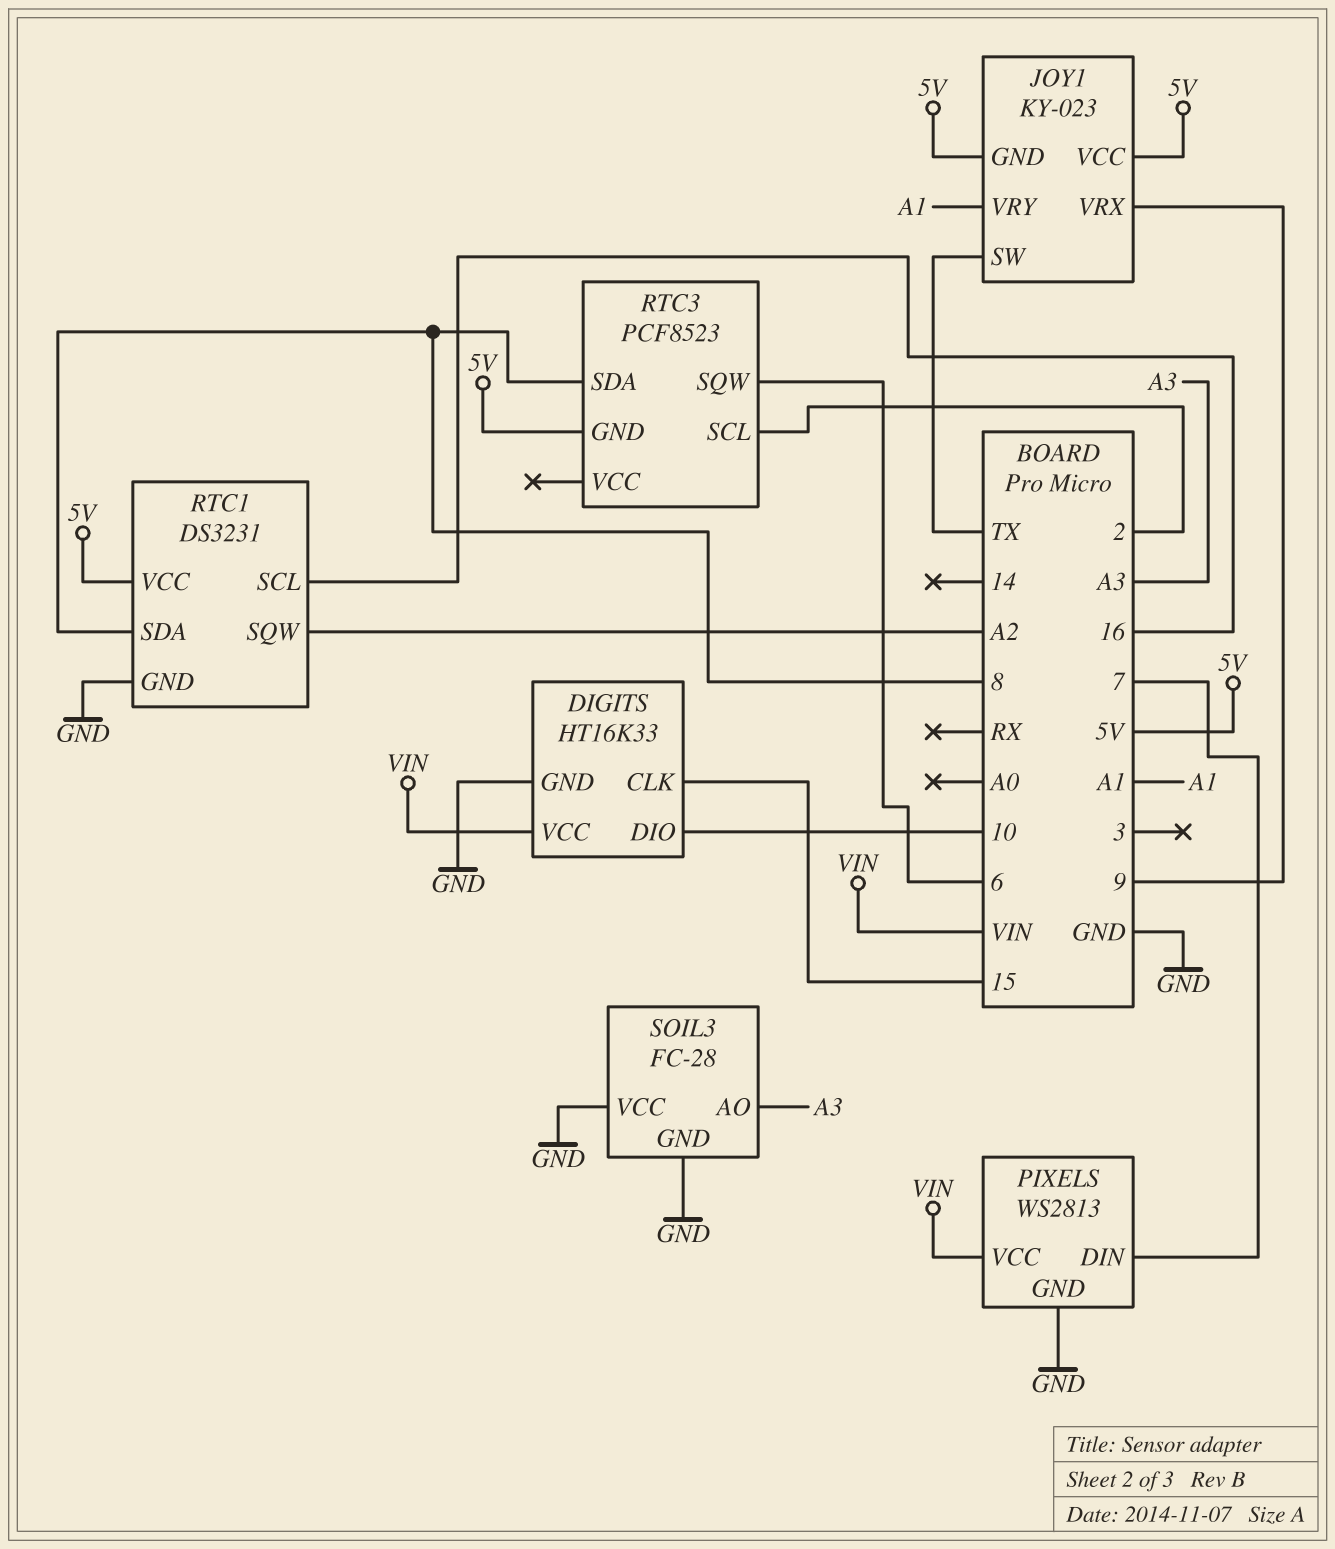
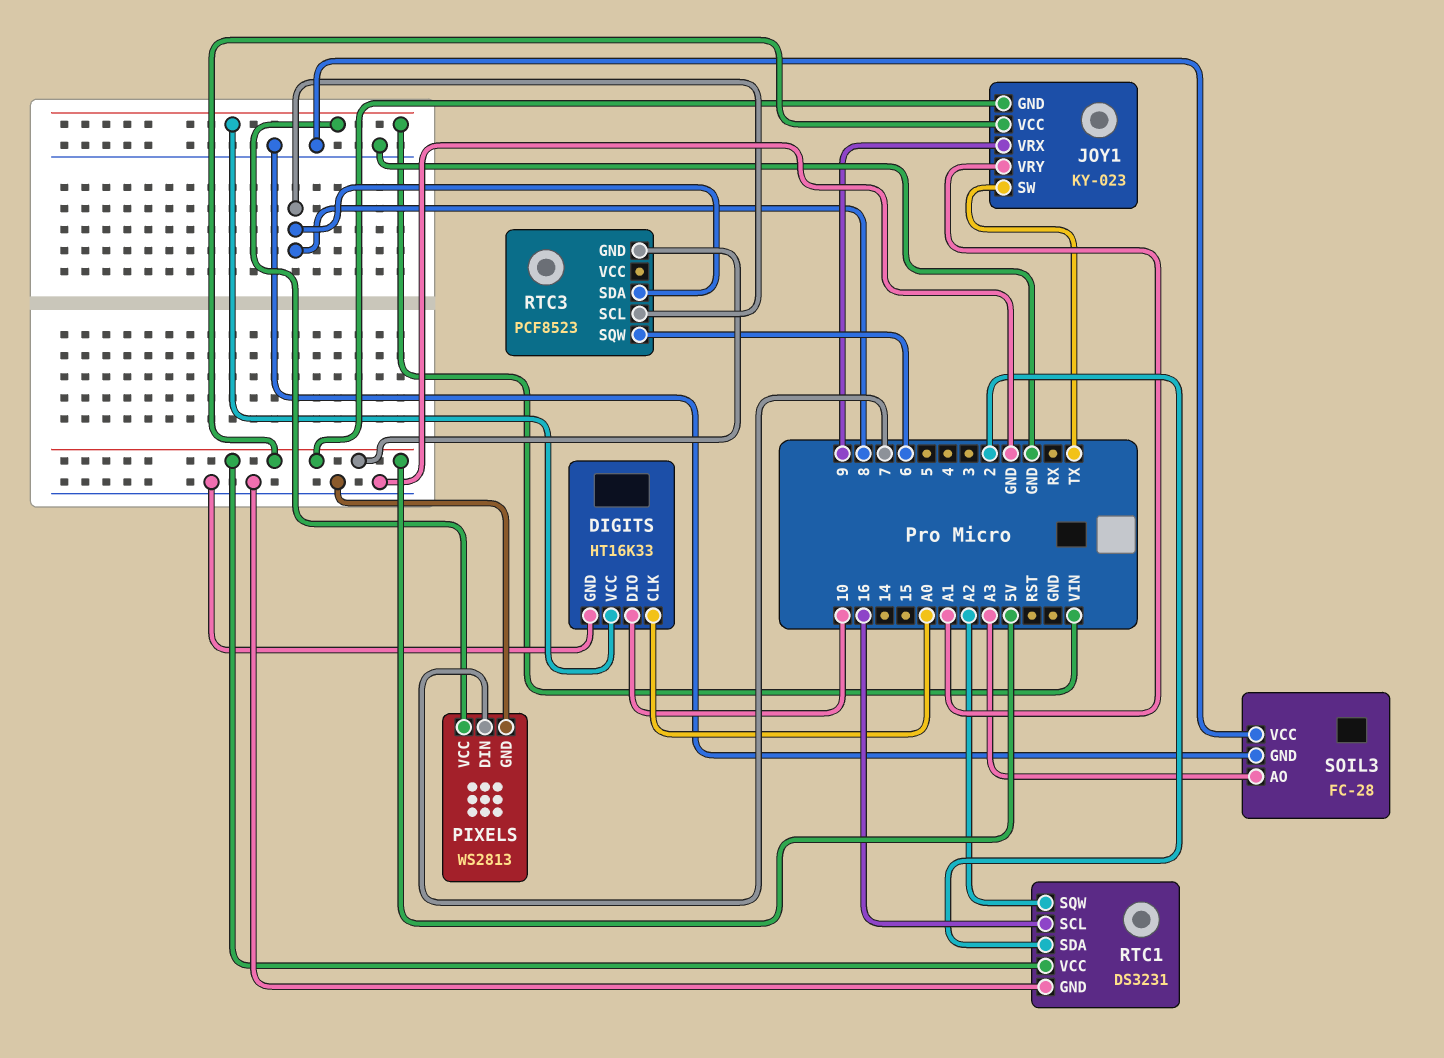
DIGITS pin CLK: 15 -> A0
RTC1 pin SDA: 8 -> 2
RTC3 pin SCL: 2 -> 8

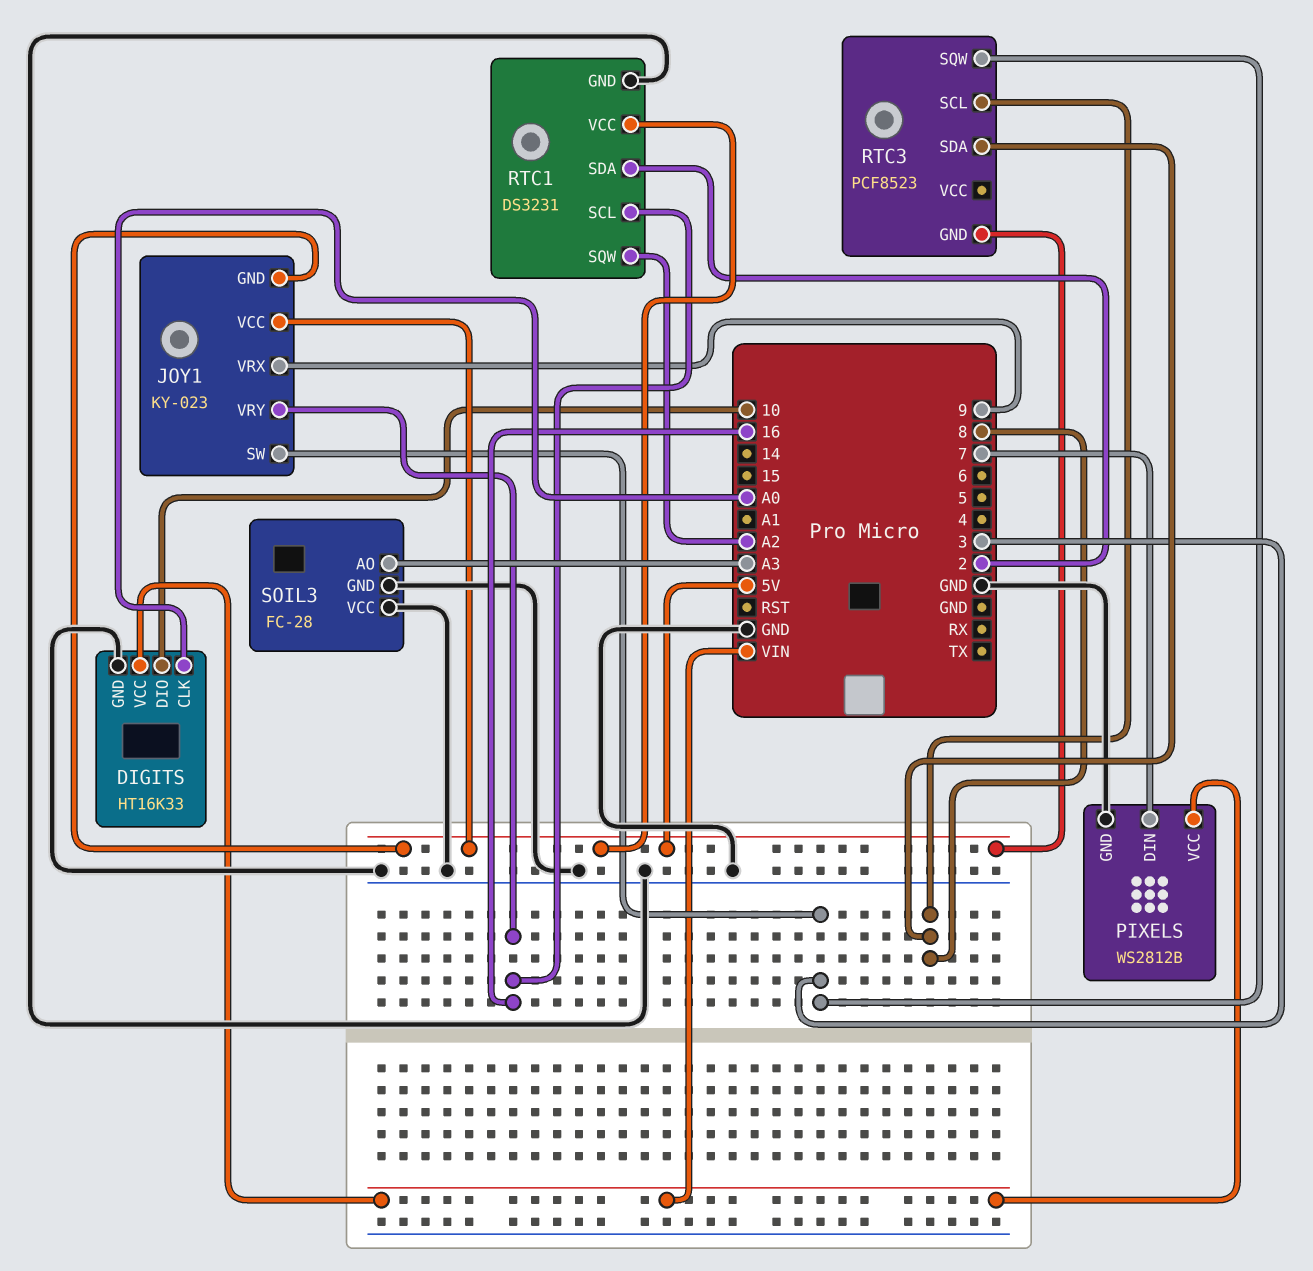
JOY1 pin SW: TX -> 3
JOY1 pin VRY: A1 -> 16
PIXELS: WS2813 -> WS2812B
RTC3 pin SQW: 6 -> 3

